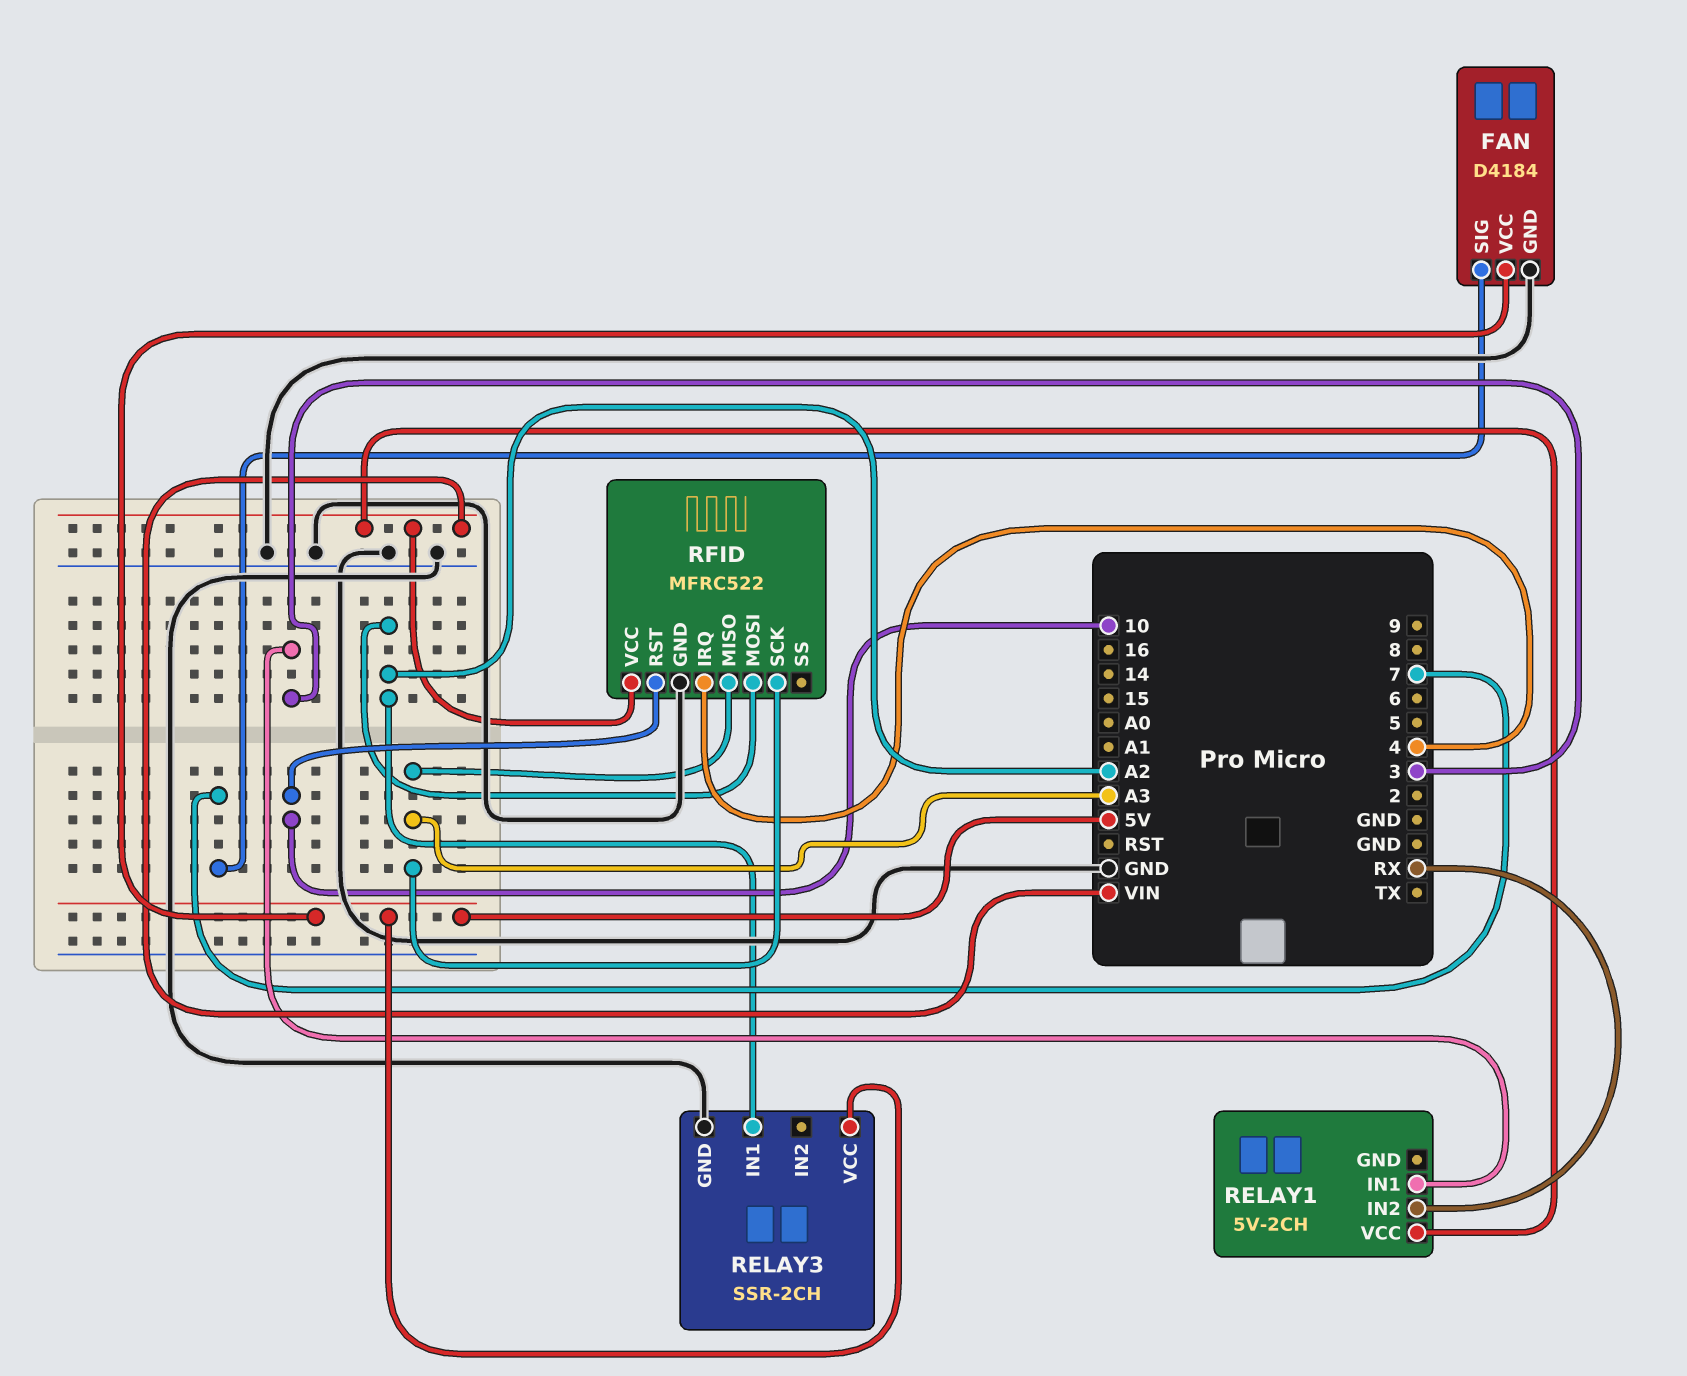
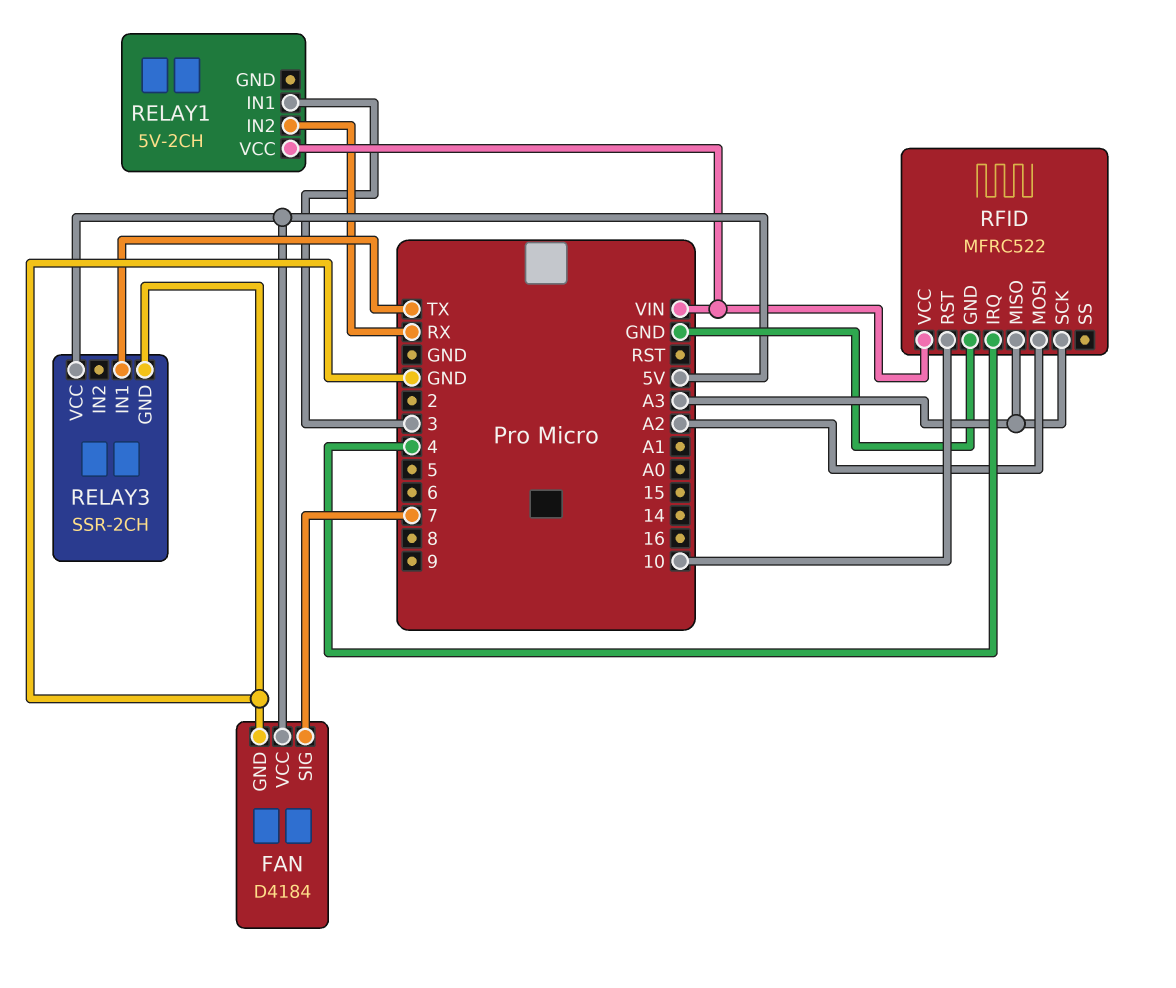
RELAY3 pin IN1: A2 -> TX

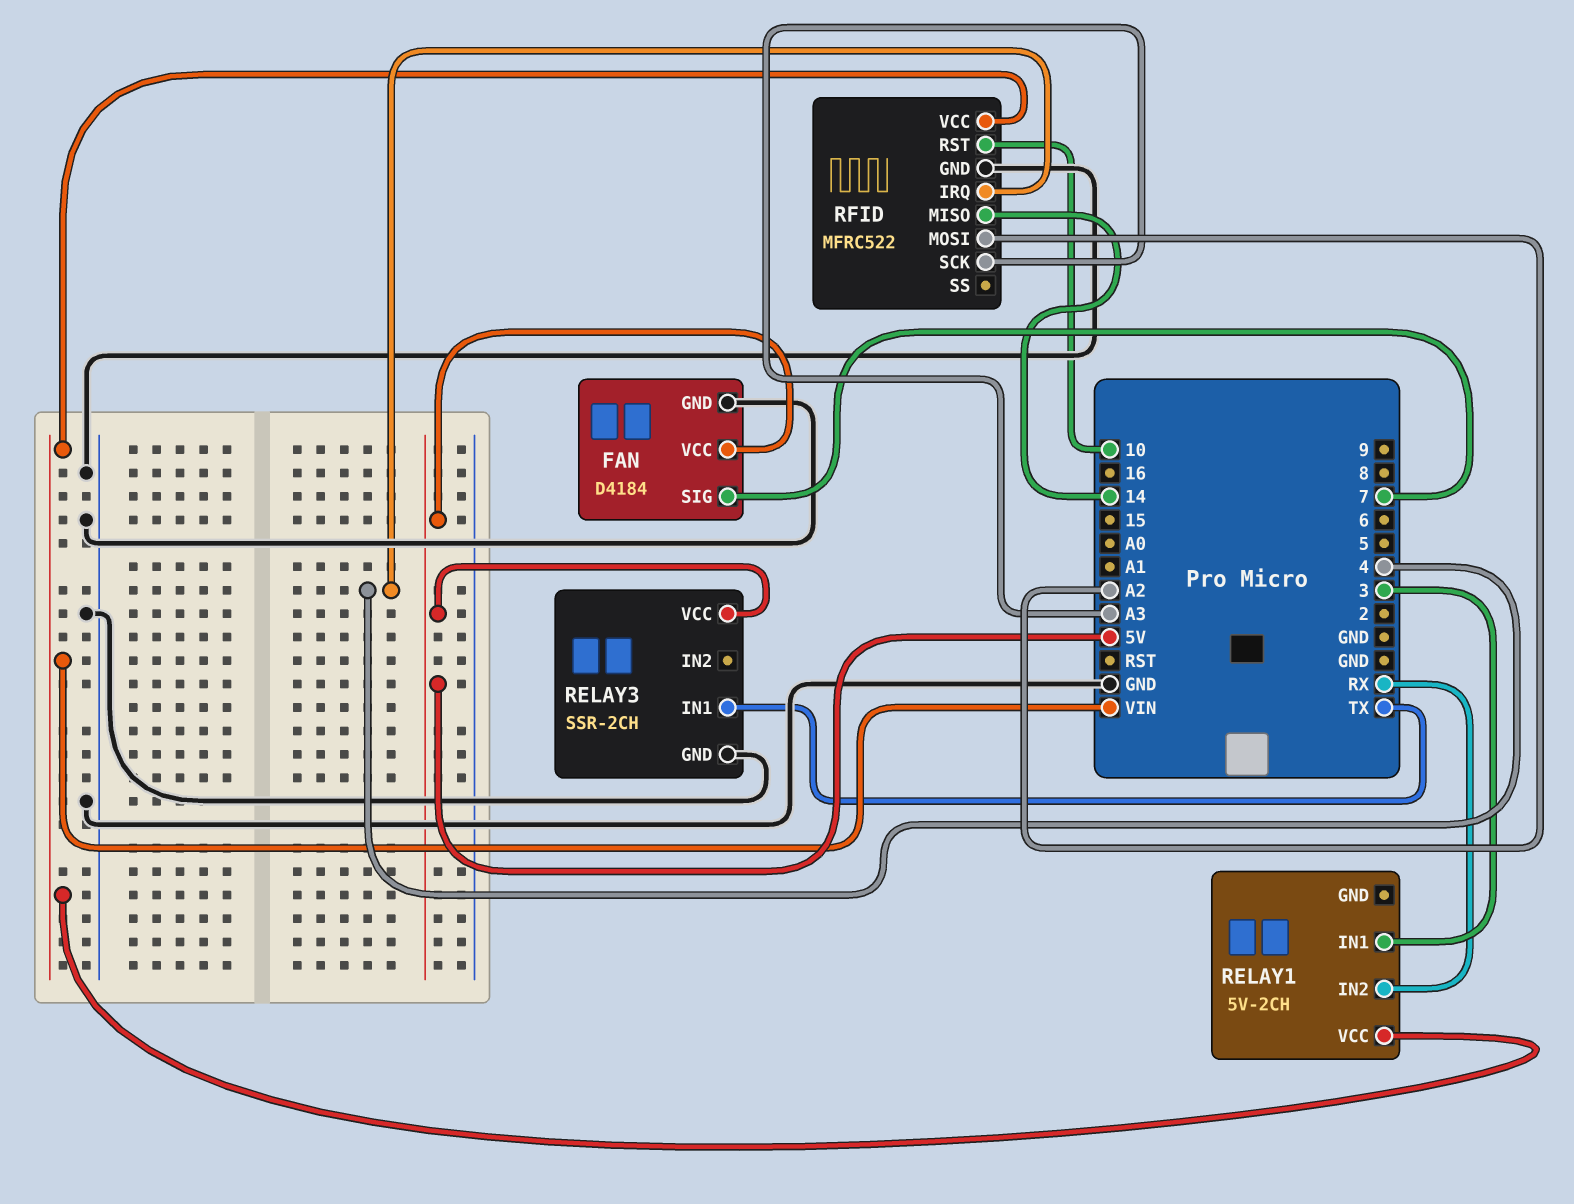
RFID pin MISO: A3 -> 14

